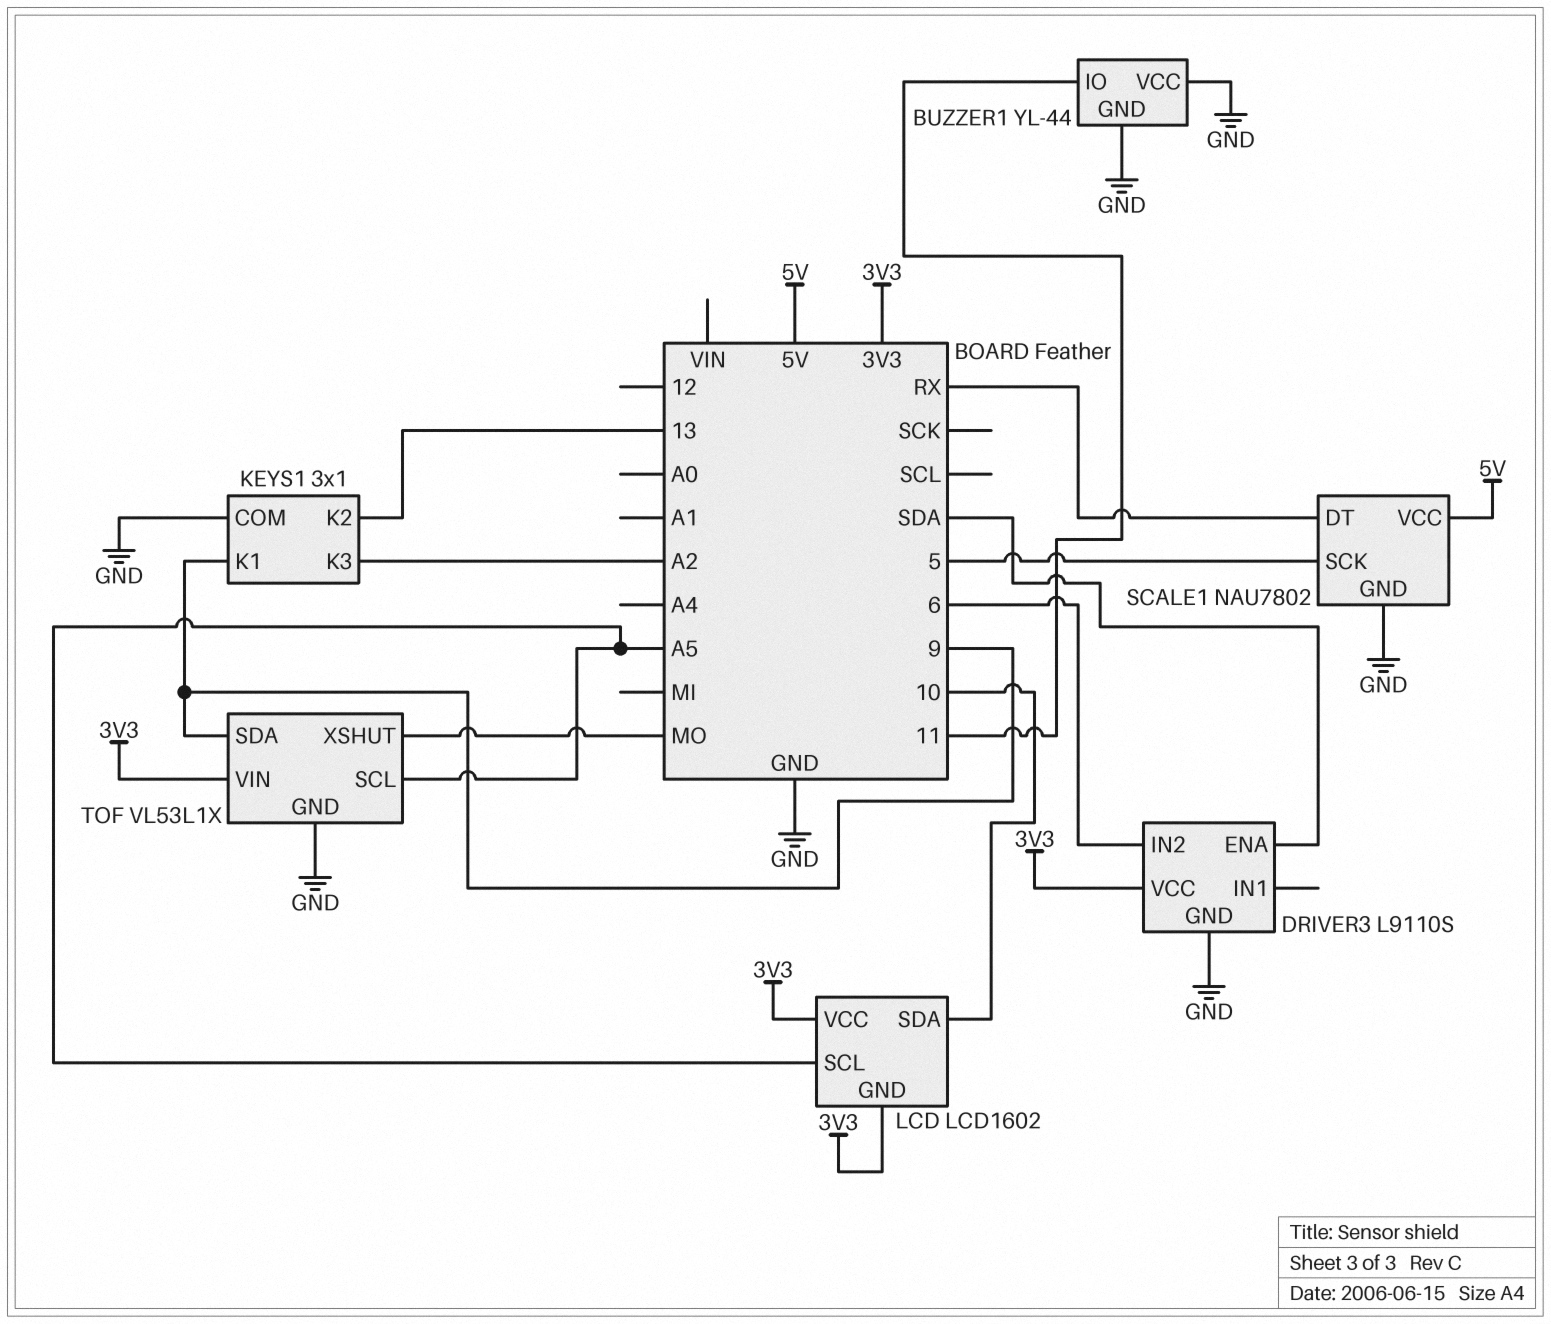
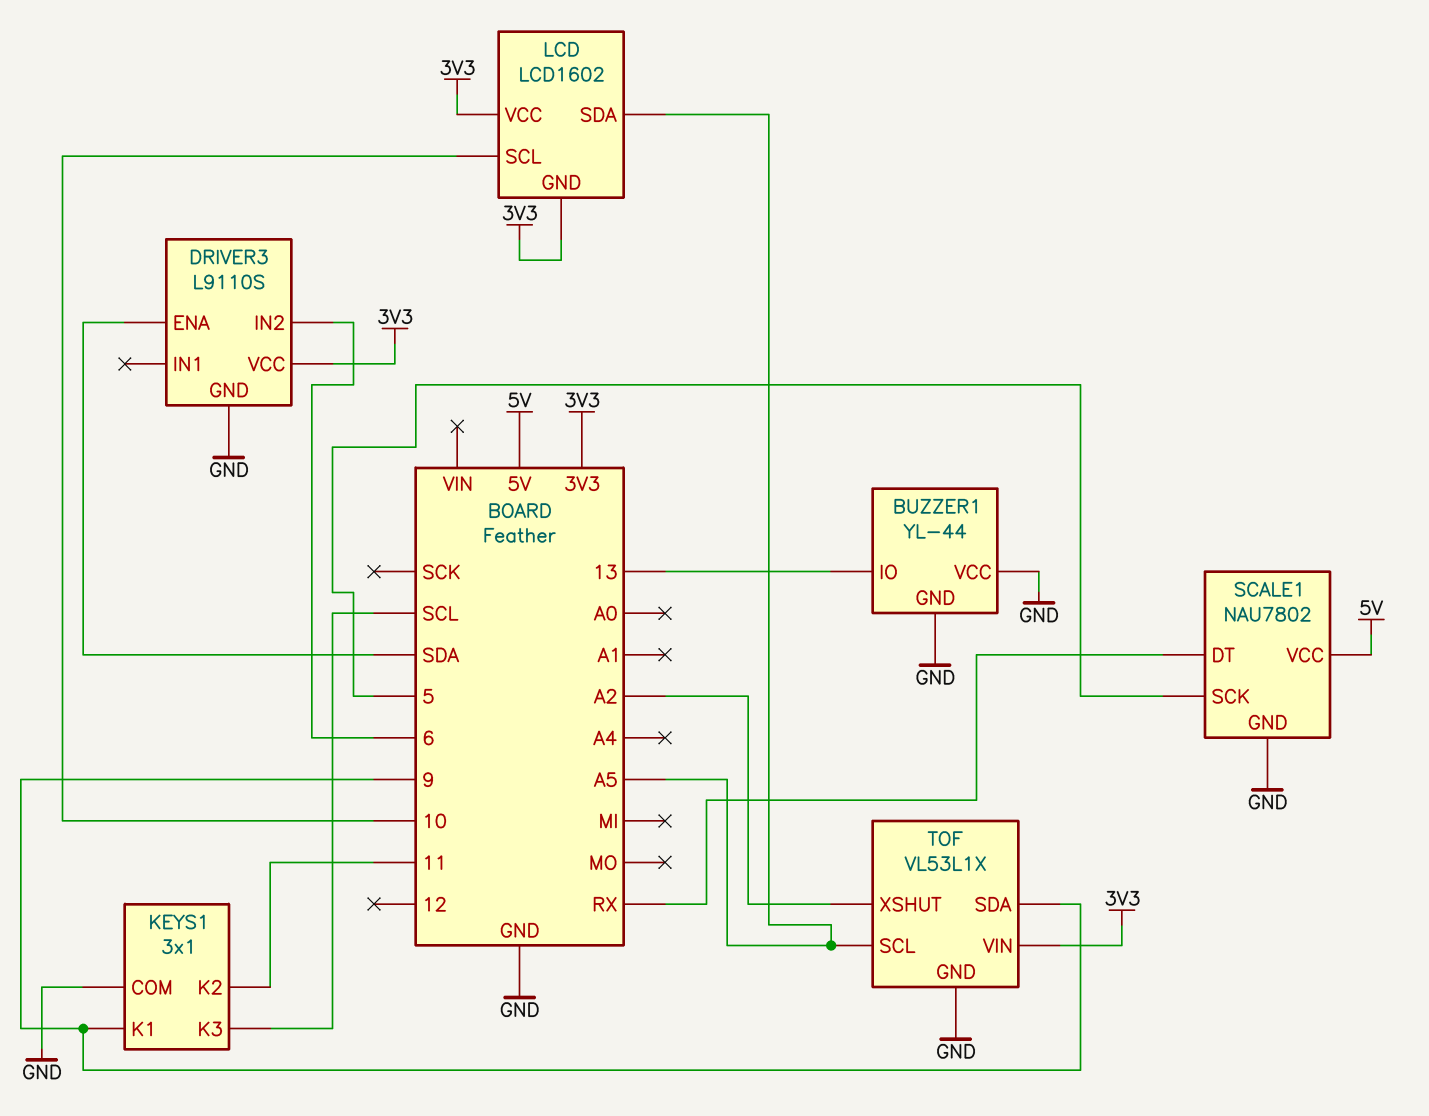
BUZZER1 pin IO: 11 -> 13
KEYS1 pin K2: 13 -> 11
KEYS1 pin K3: A2 -> SCL
LCD pin SCL: A5 -> 10
LCD pin SDA: 10 -> A5
TOF pin XSHUT: MO -> A2

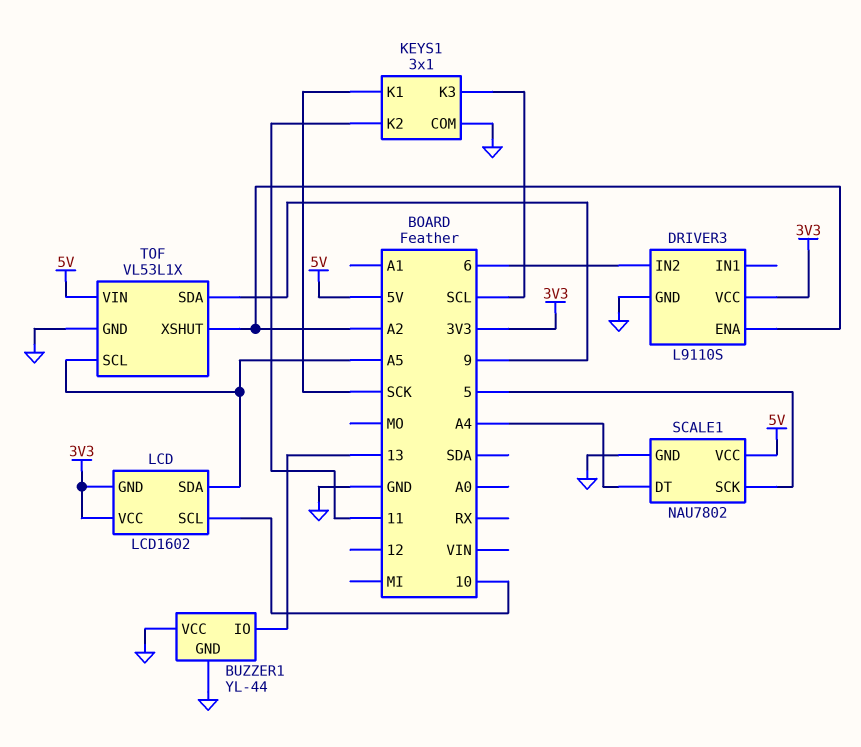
DRIVER3 pin ENA: SDA -> A2
KEYS1 pin K1: 9 -> SCK
SCALE1 pin DT: RX -> A4
TOF pin VIN: 3V3 -> 5V

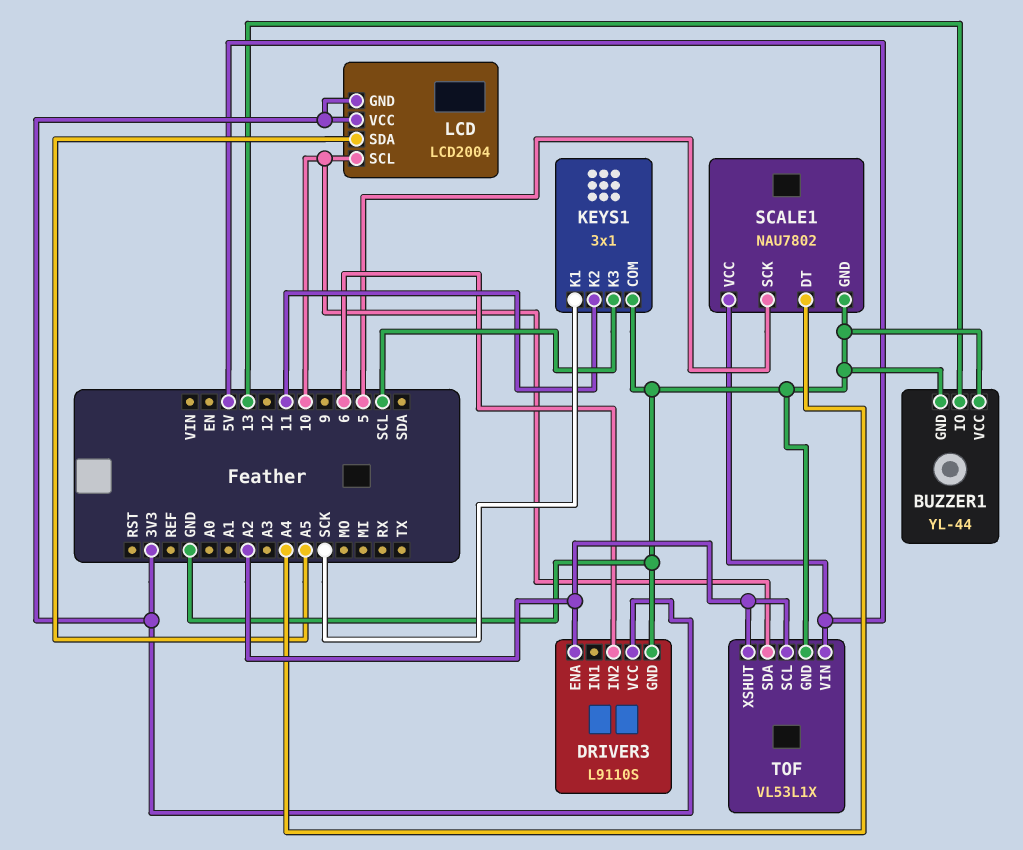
LCD: LCD1602 -> LCD2004
TOF pin SCL: A5 -> A2
TOF pin SDA: 9 -> 10

